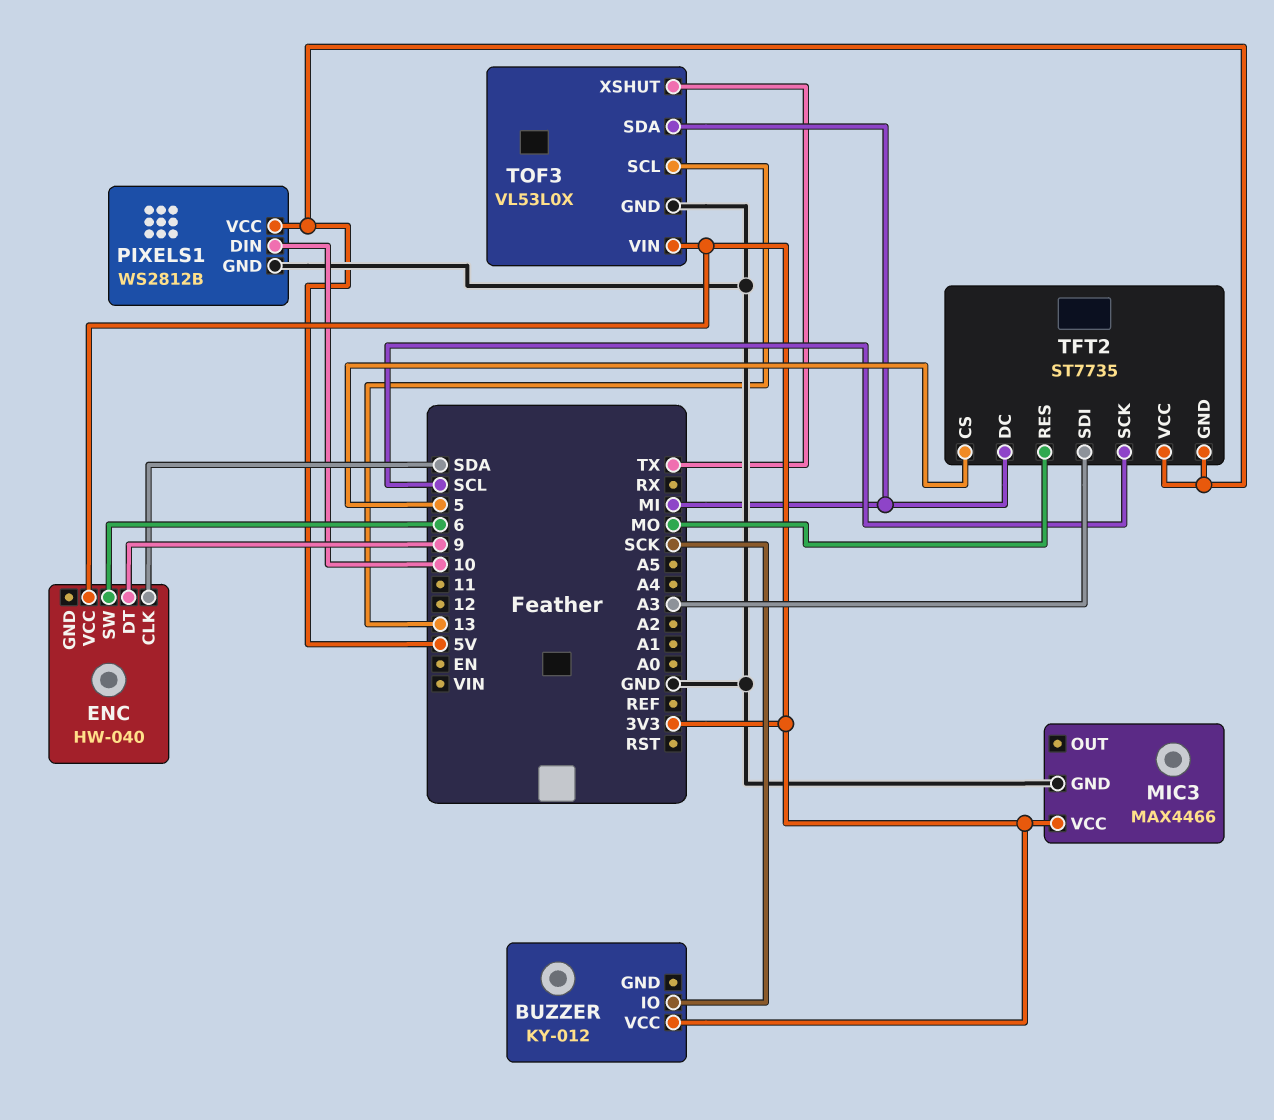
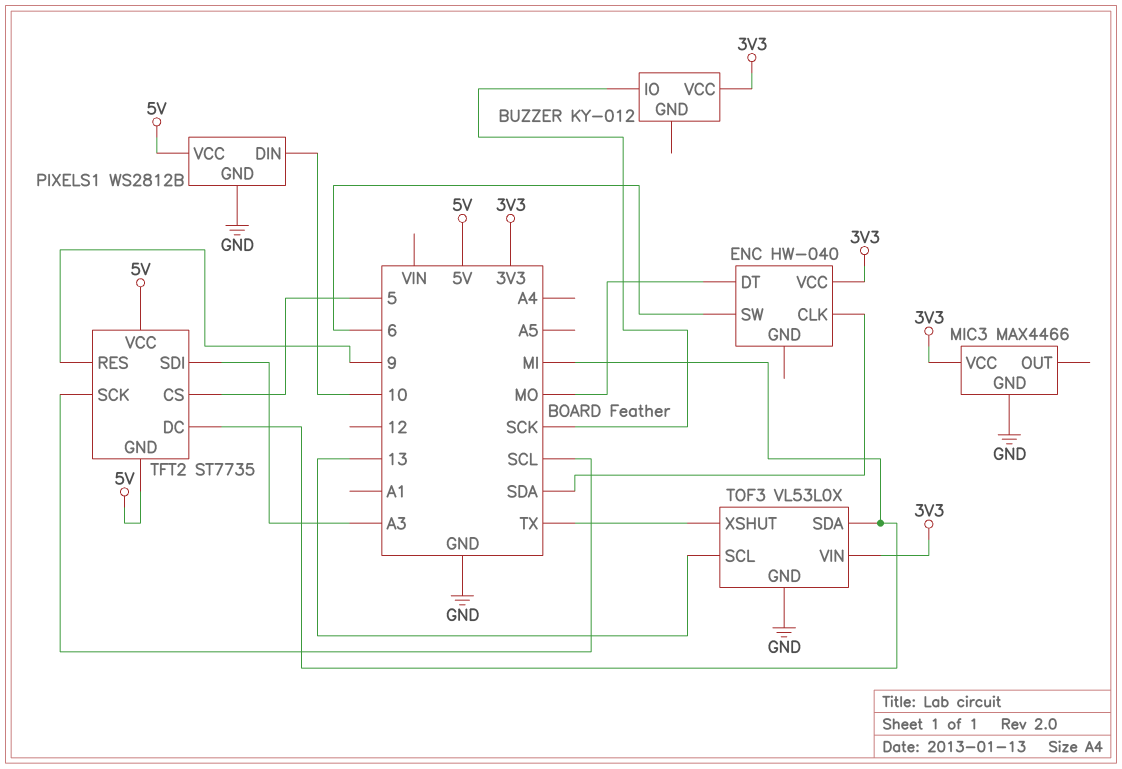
ENC pin DT: 9 -> MO
TFT2 pin RES: MO -> 9

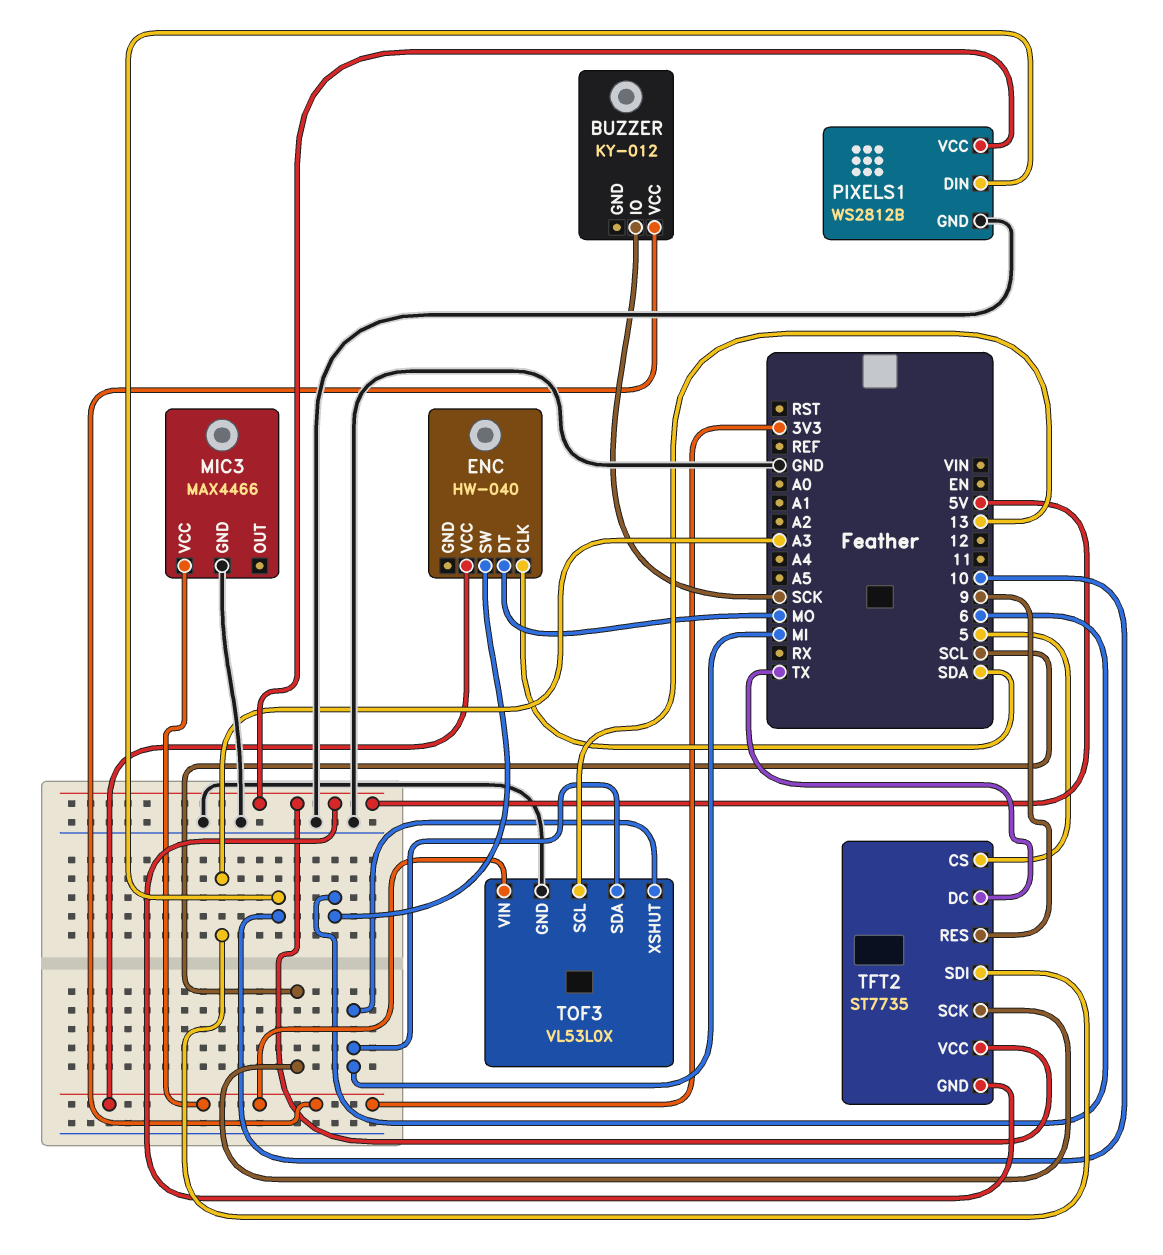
TFT2 pin DC: MI -> TX
TOF3 pin XSHUT: TX -> MI

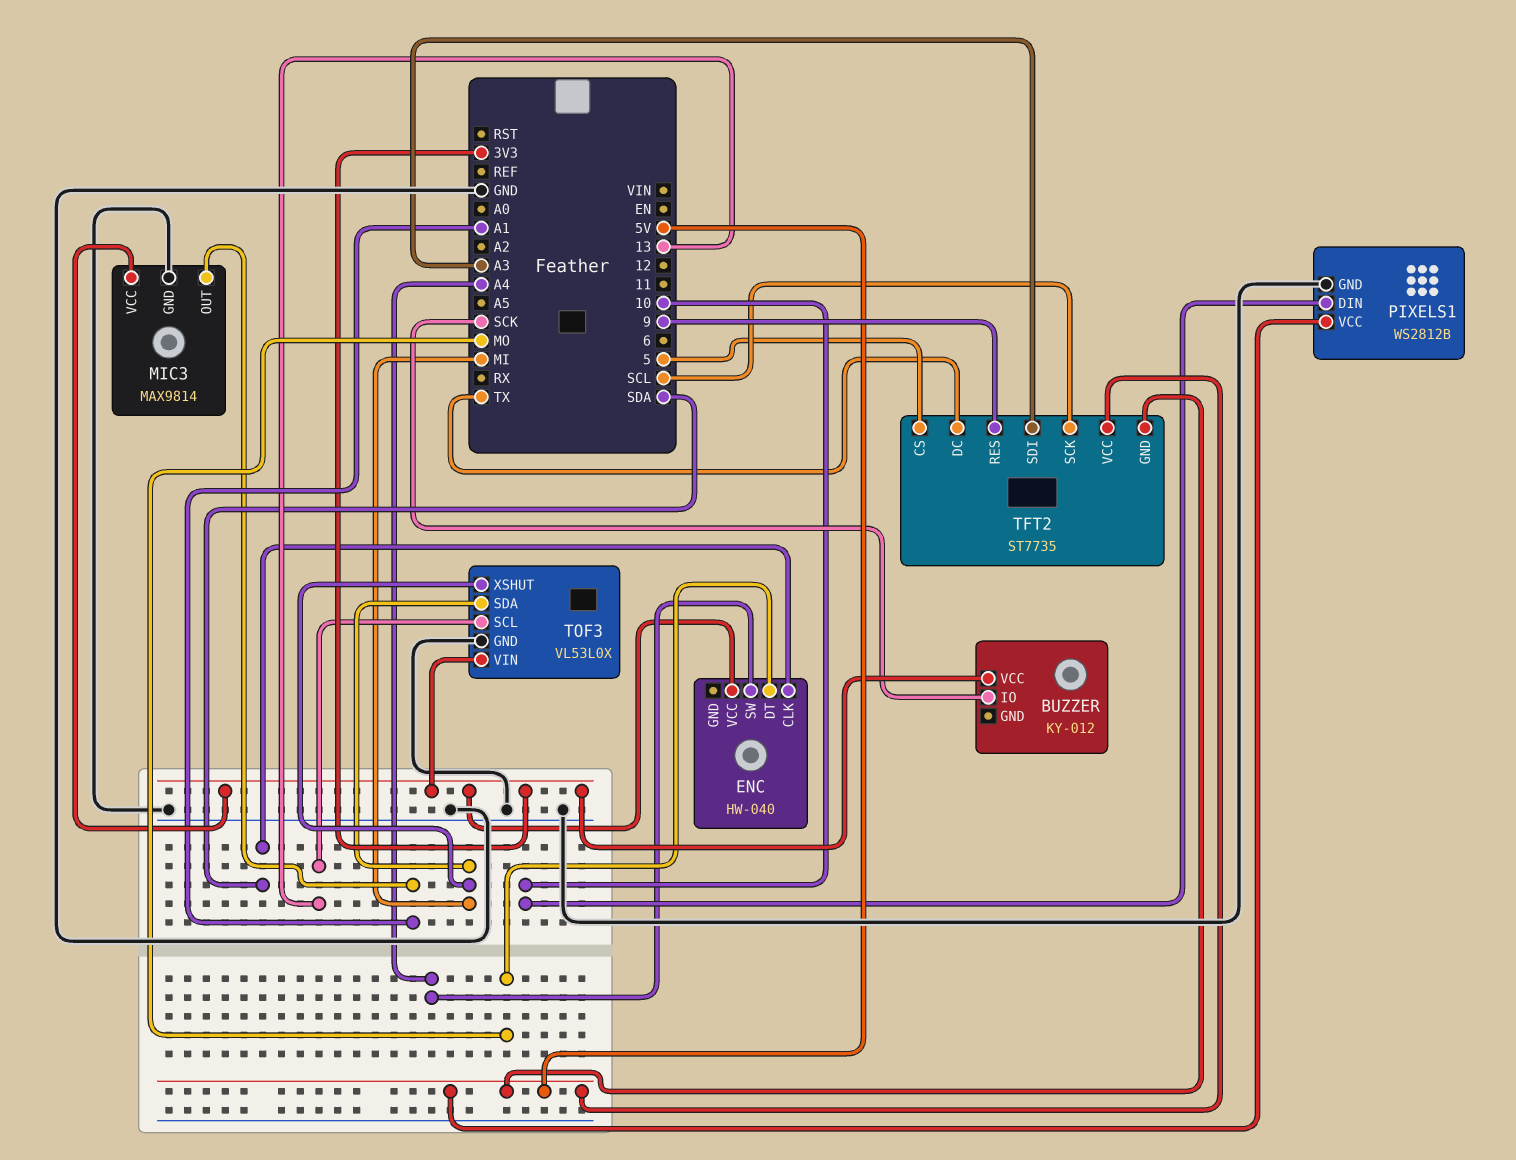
ENC pin SW: 6 -> A4
MIC3: MAX4466 -> MAX9814
MIC3 pin OUT: none -> A1

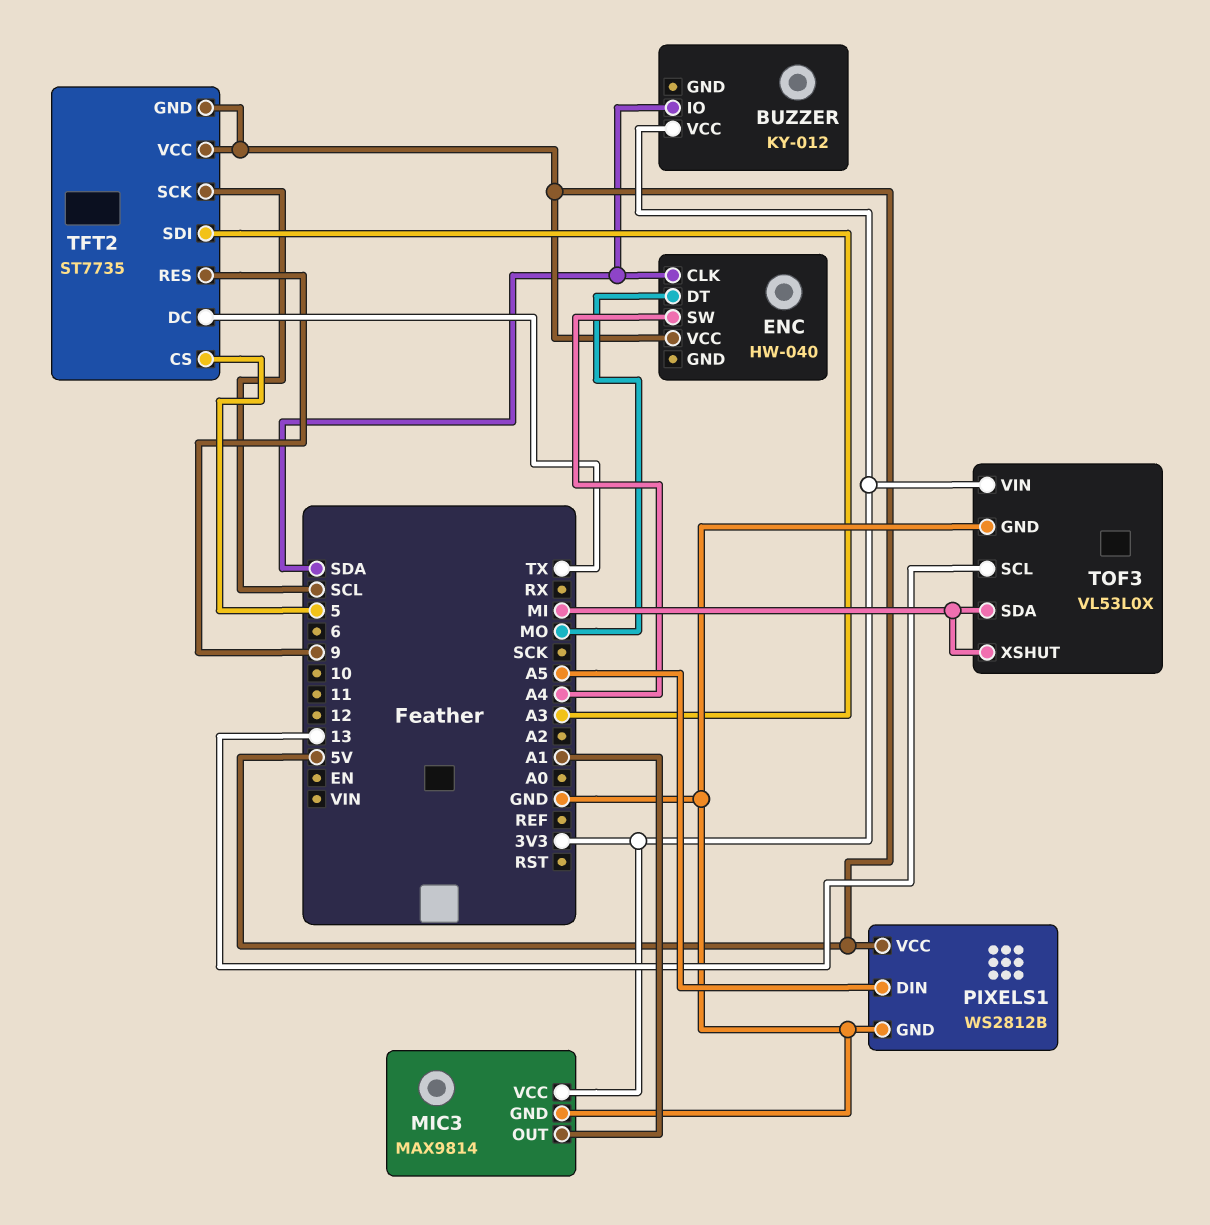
BUZZER pin IO: SCK -> SDA
ENC pin VCC: 3V3 -> 5V
PIXELS1 pin DIN: 10 -> A5

